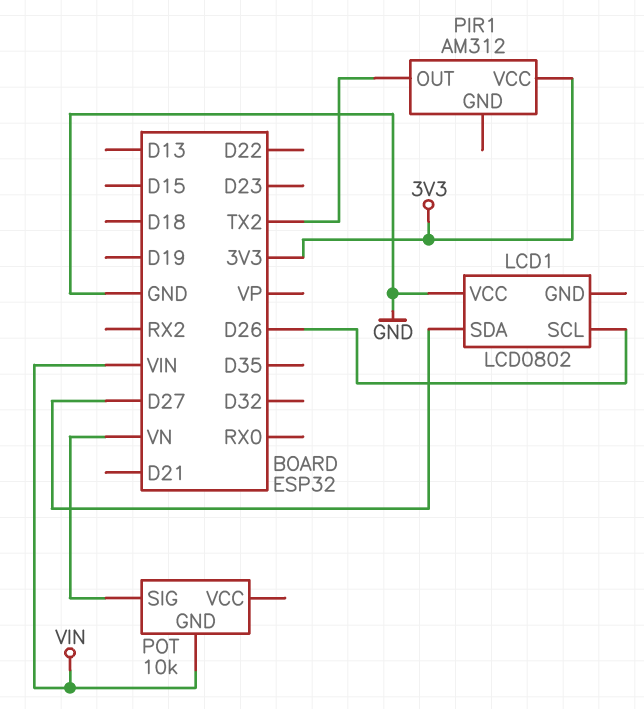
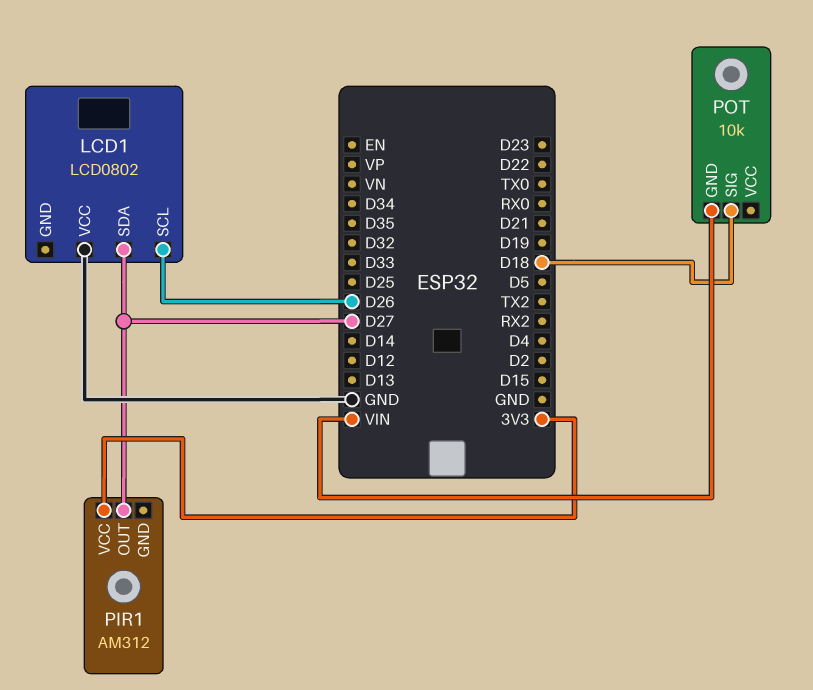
PIR1 pin OUT: TX2 -> D27
POT pin SIG: VN -> D18

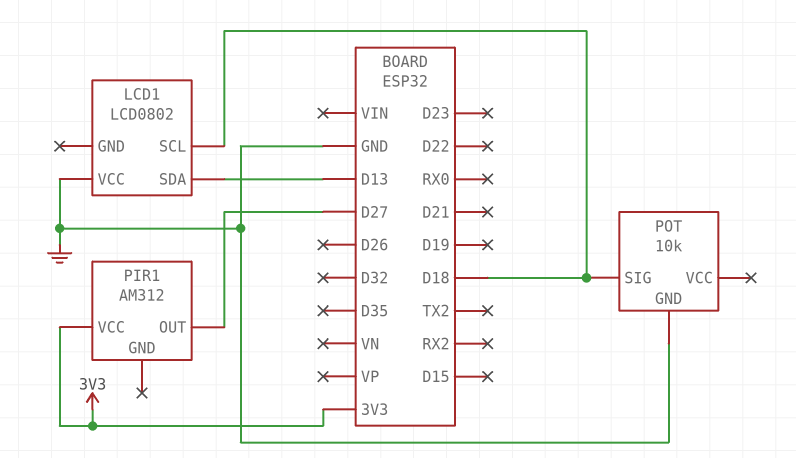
LCD1 pin SCL: D26 -> D18
LCD1 pin SDA: D27 -> D13
POT pin GND: VIN -> GND

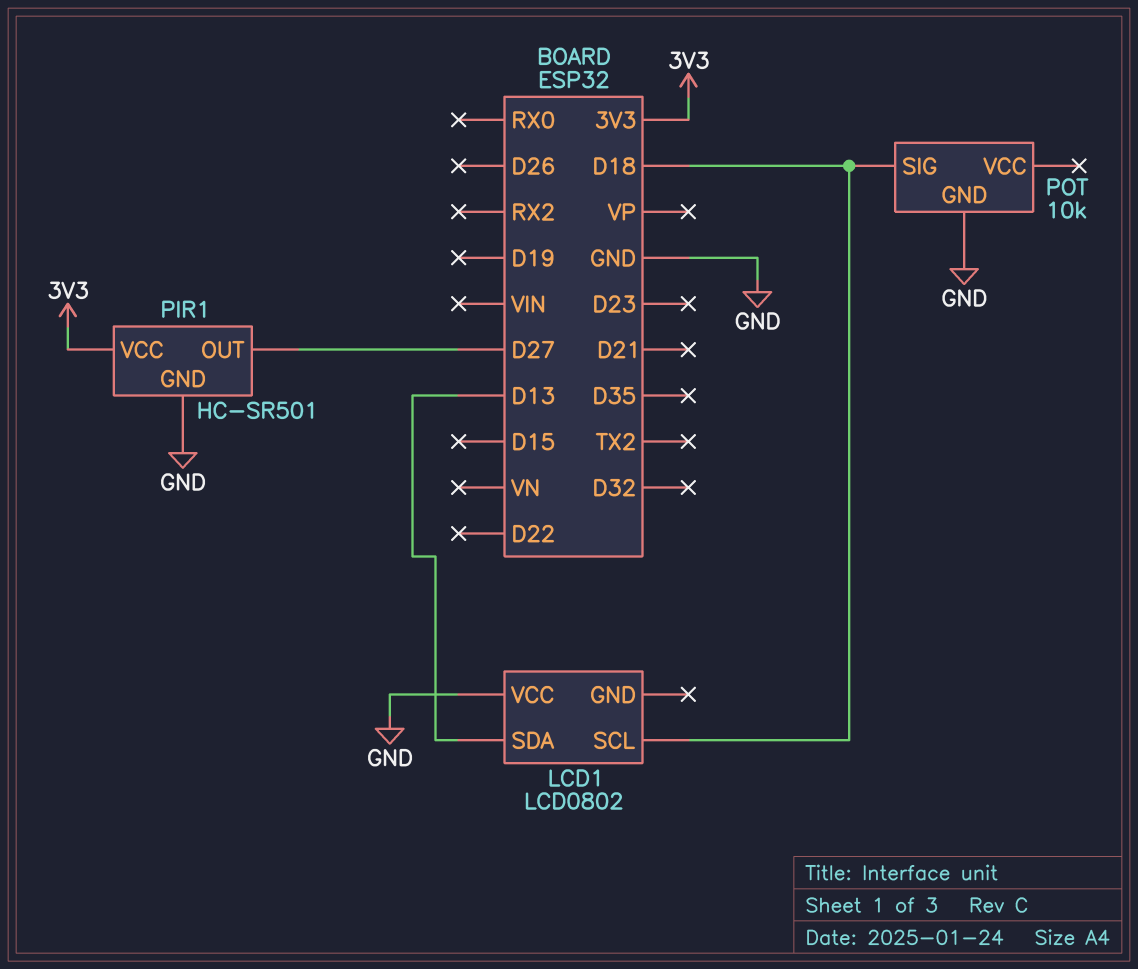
PIR1: AM312 -> HC-SR501
PIR1 pin GND: none -> GND

